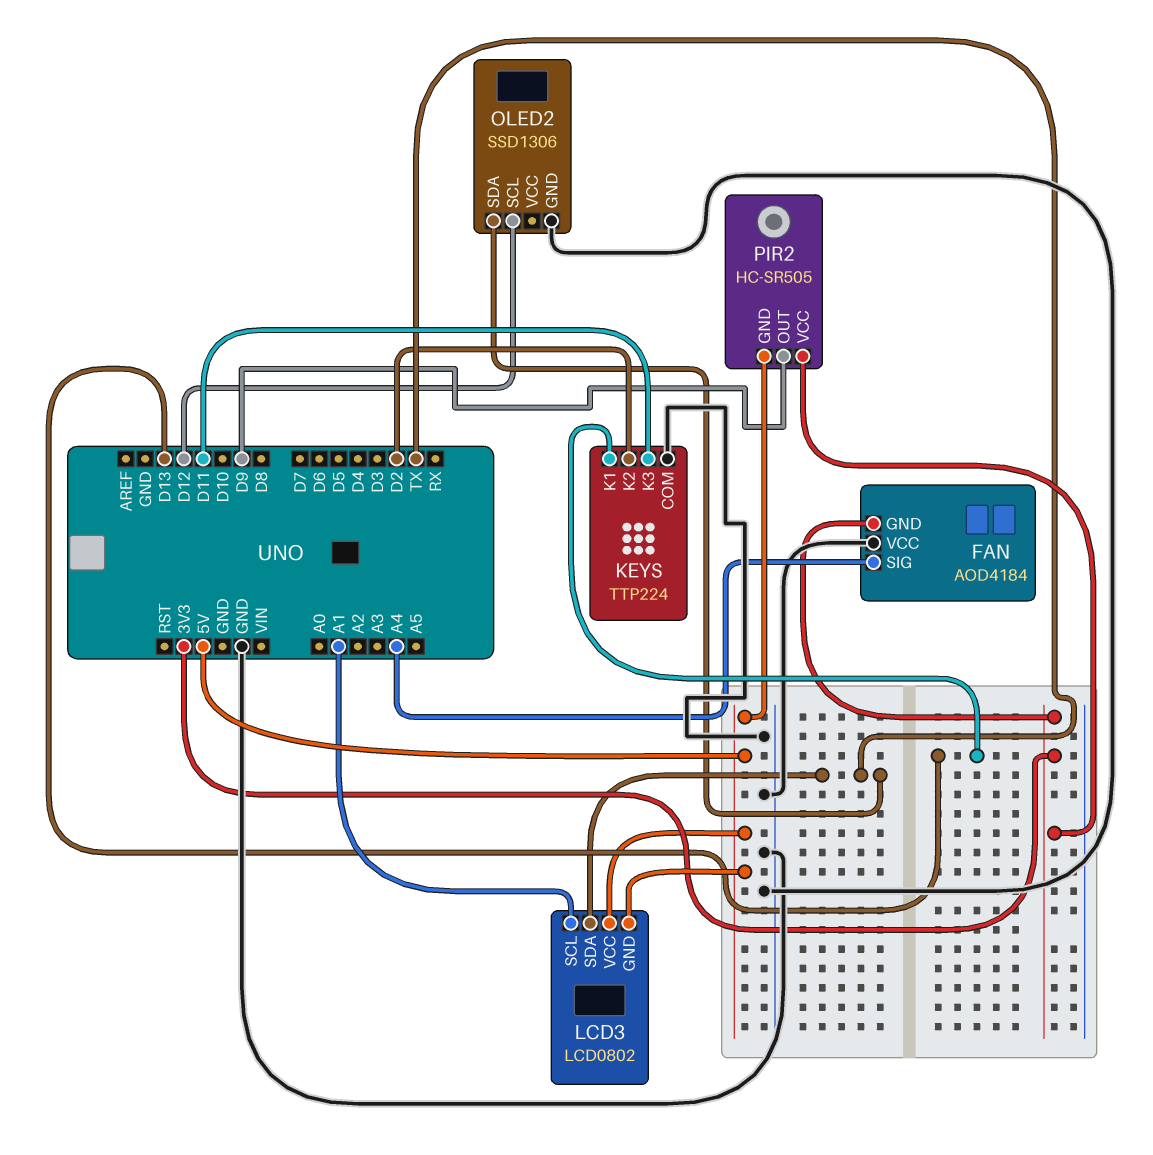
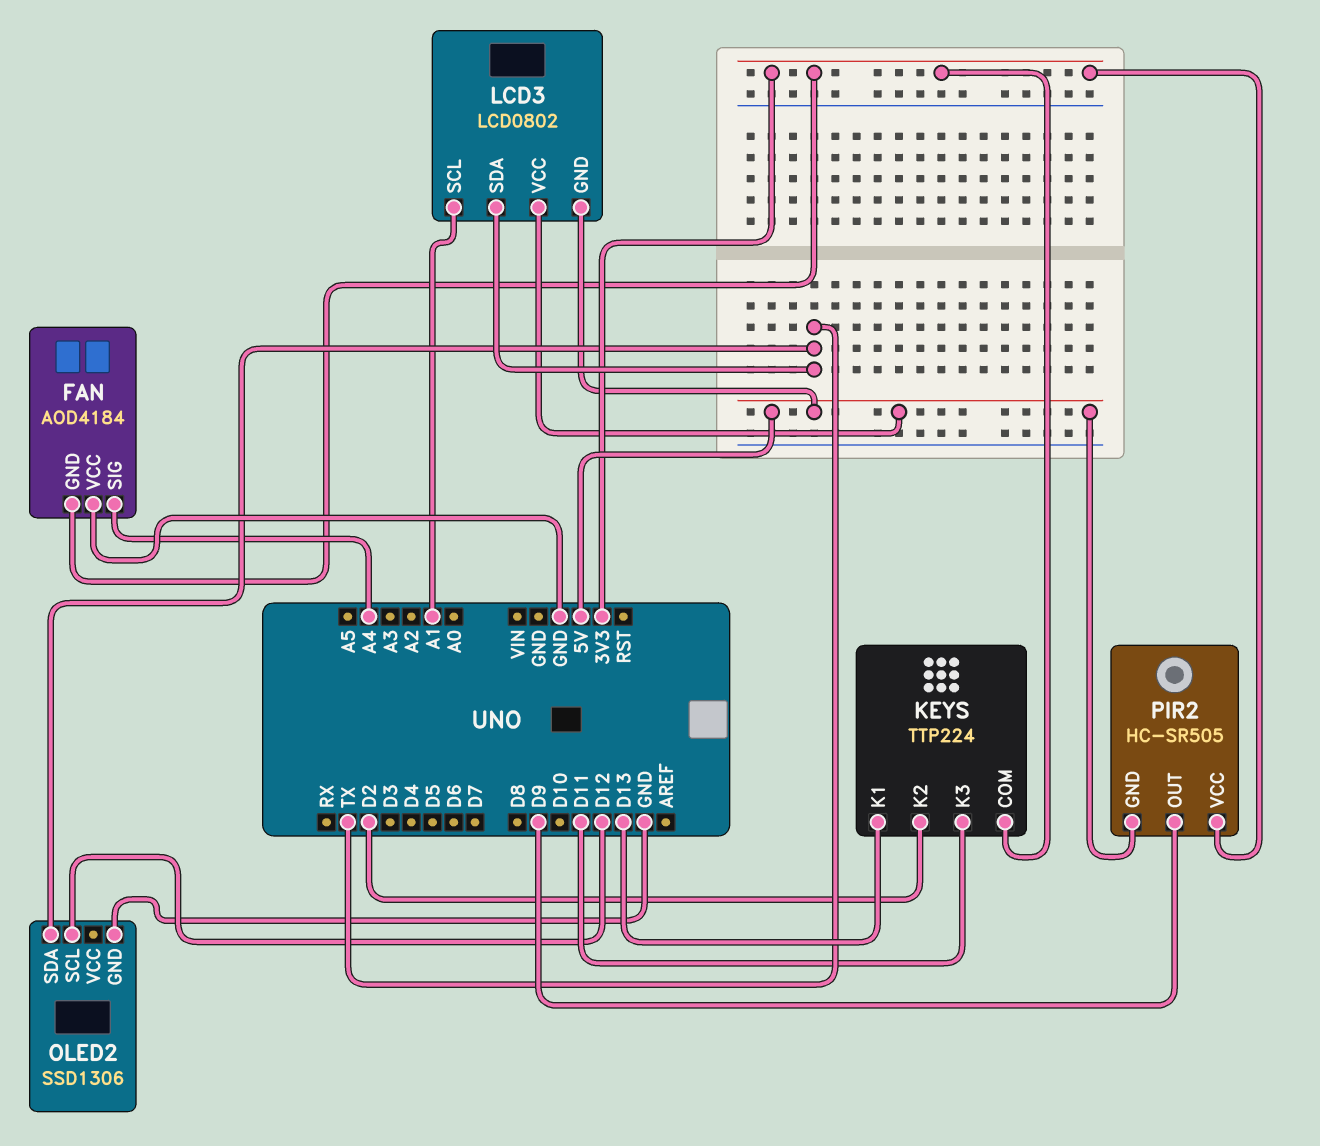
KEYS pin COM: GND -> 3V3

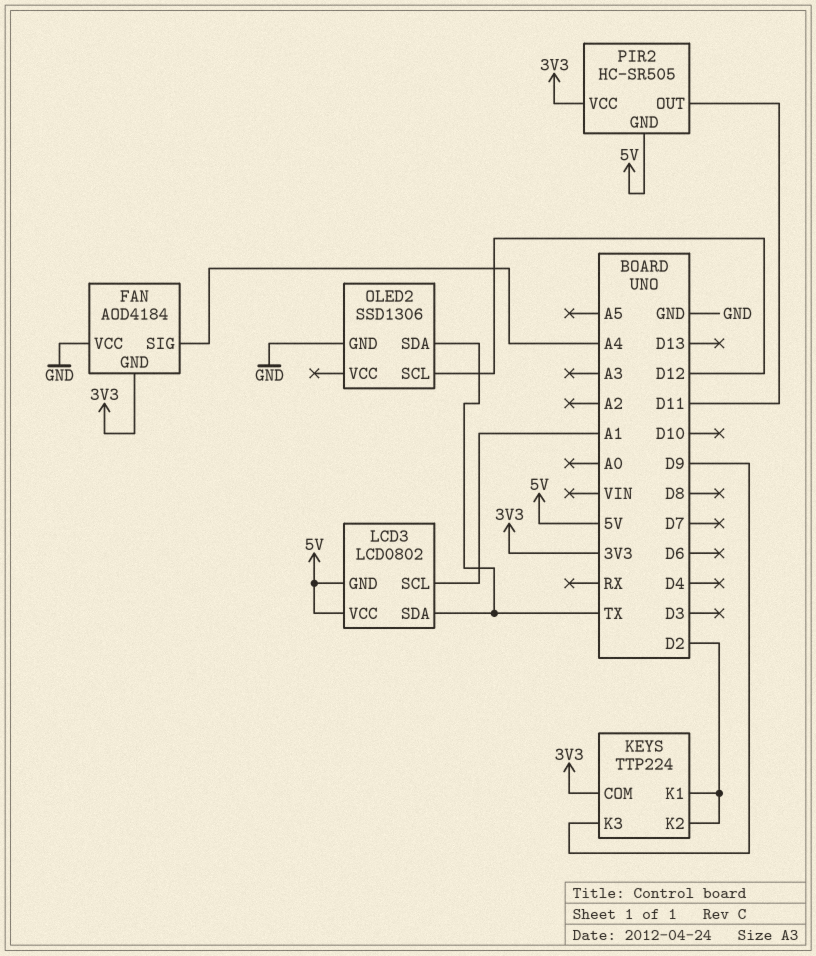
KEYS pin K1: D13 -> D2
KEYS pin K3: D11 -> D9
PIR2 pin OUT: D9 -> D11

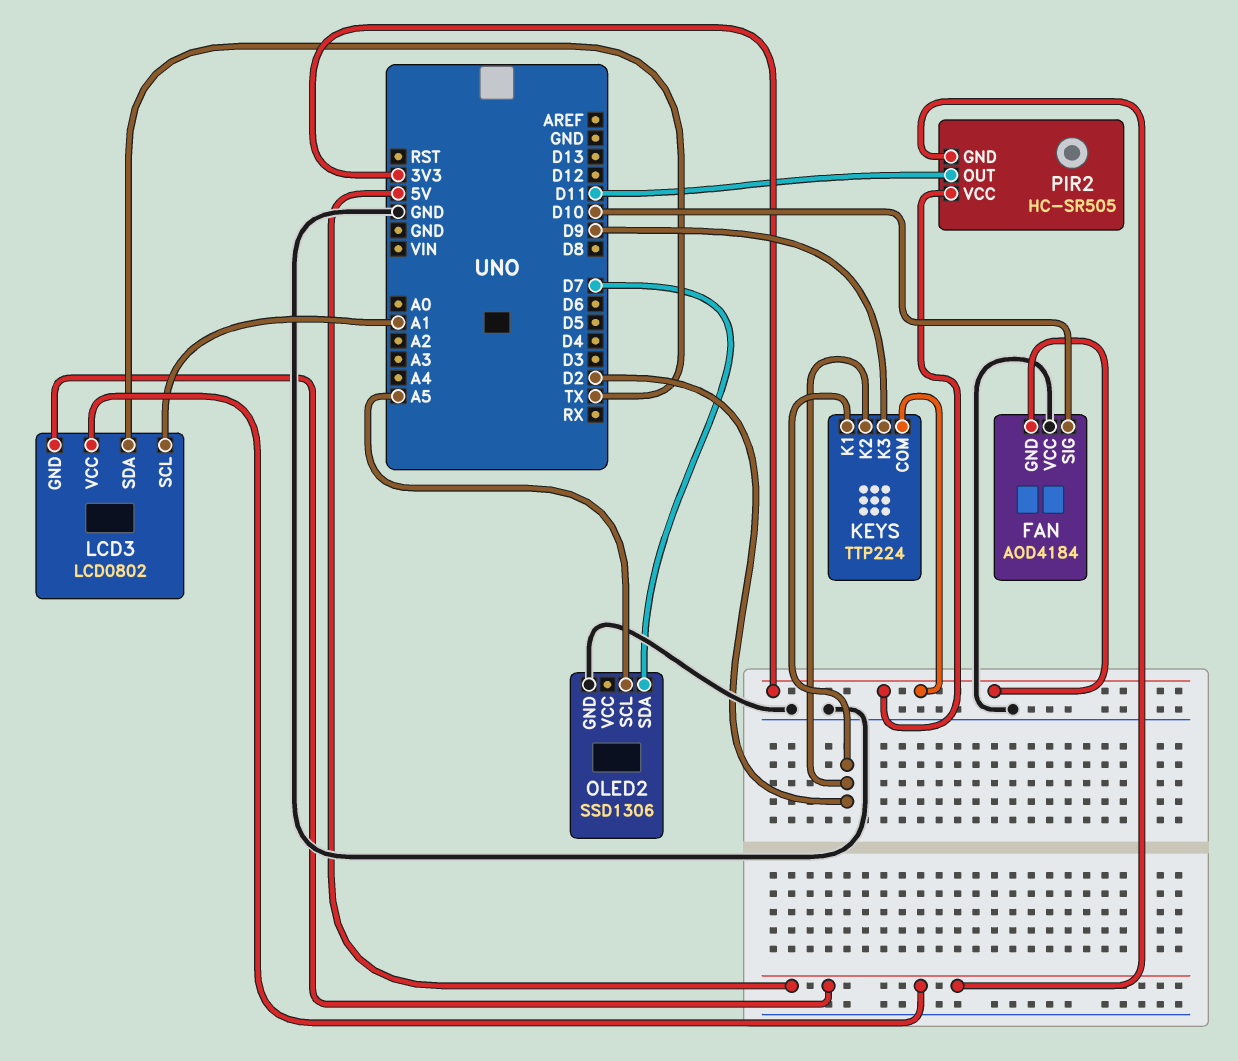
FAN pin SIG: A4 -> D10
OLED2 pin SCL: D12 -> A5
OLED2 pin SDA: TX -> D7

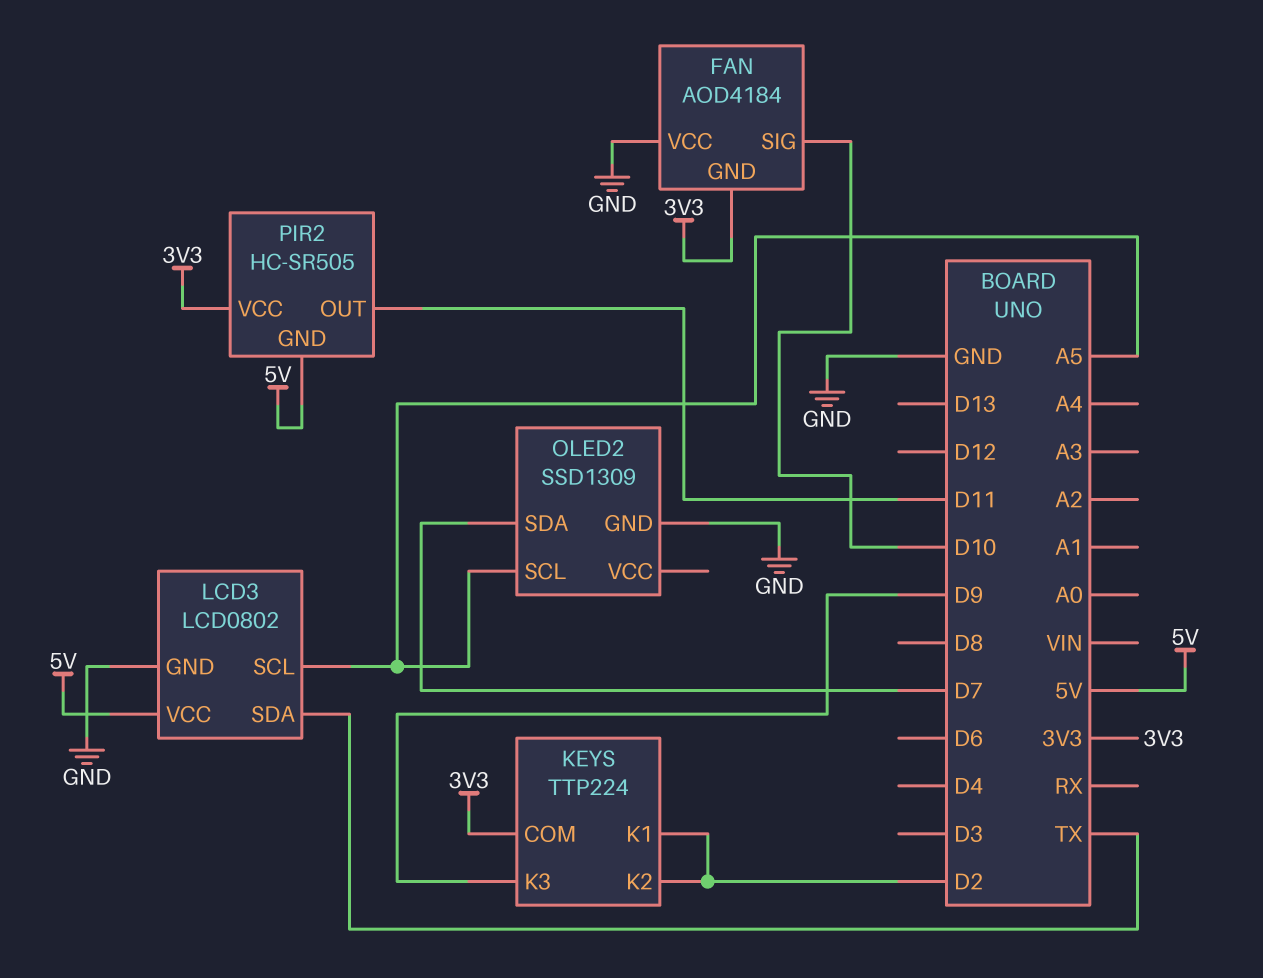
LCD3 pin GND: 5V -> GND
LCD3 pin SCL: A1 -> A5
OLED2: SSD1306 -> SSD1309

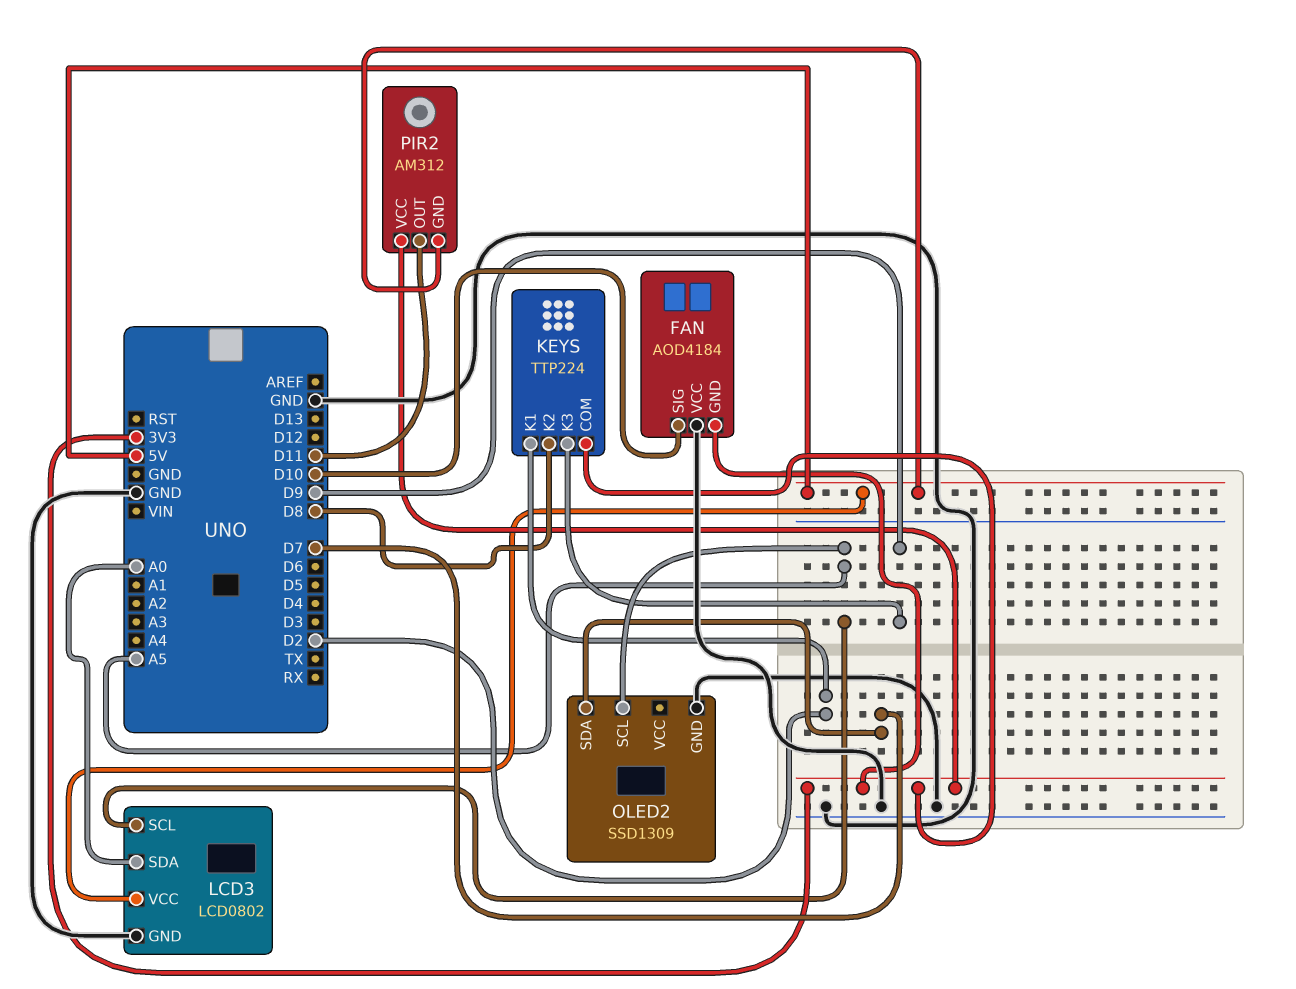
KEYS pin K2: D2 -> D8
LCD3 pin SDA: TX -> A0
PIR2: HC-SR505 -> AM312

